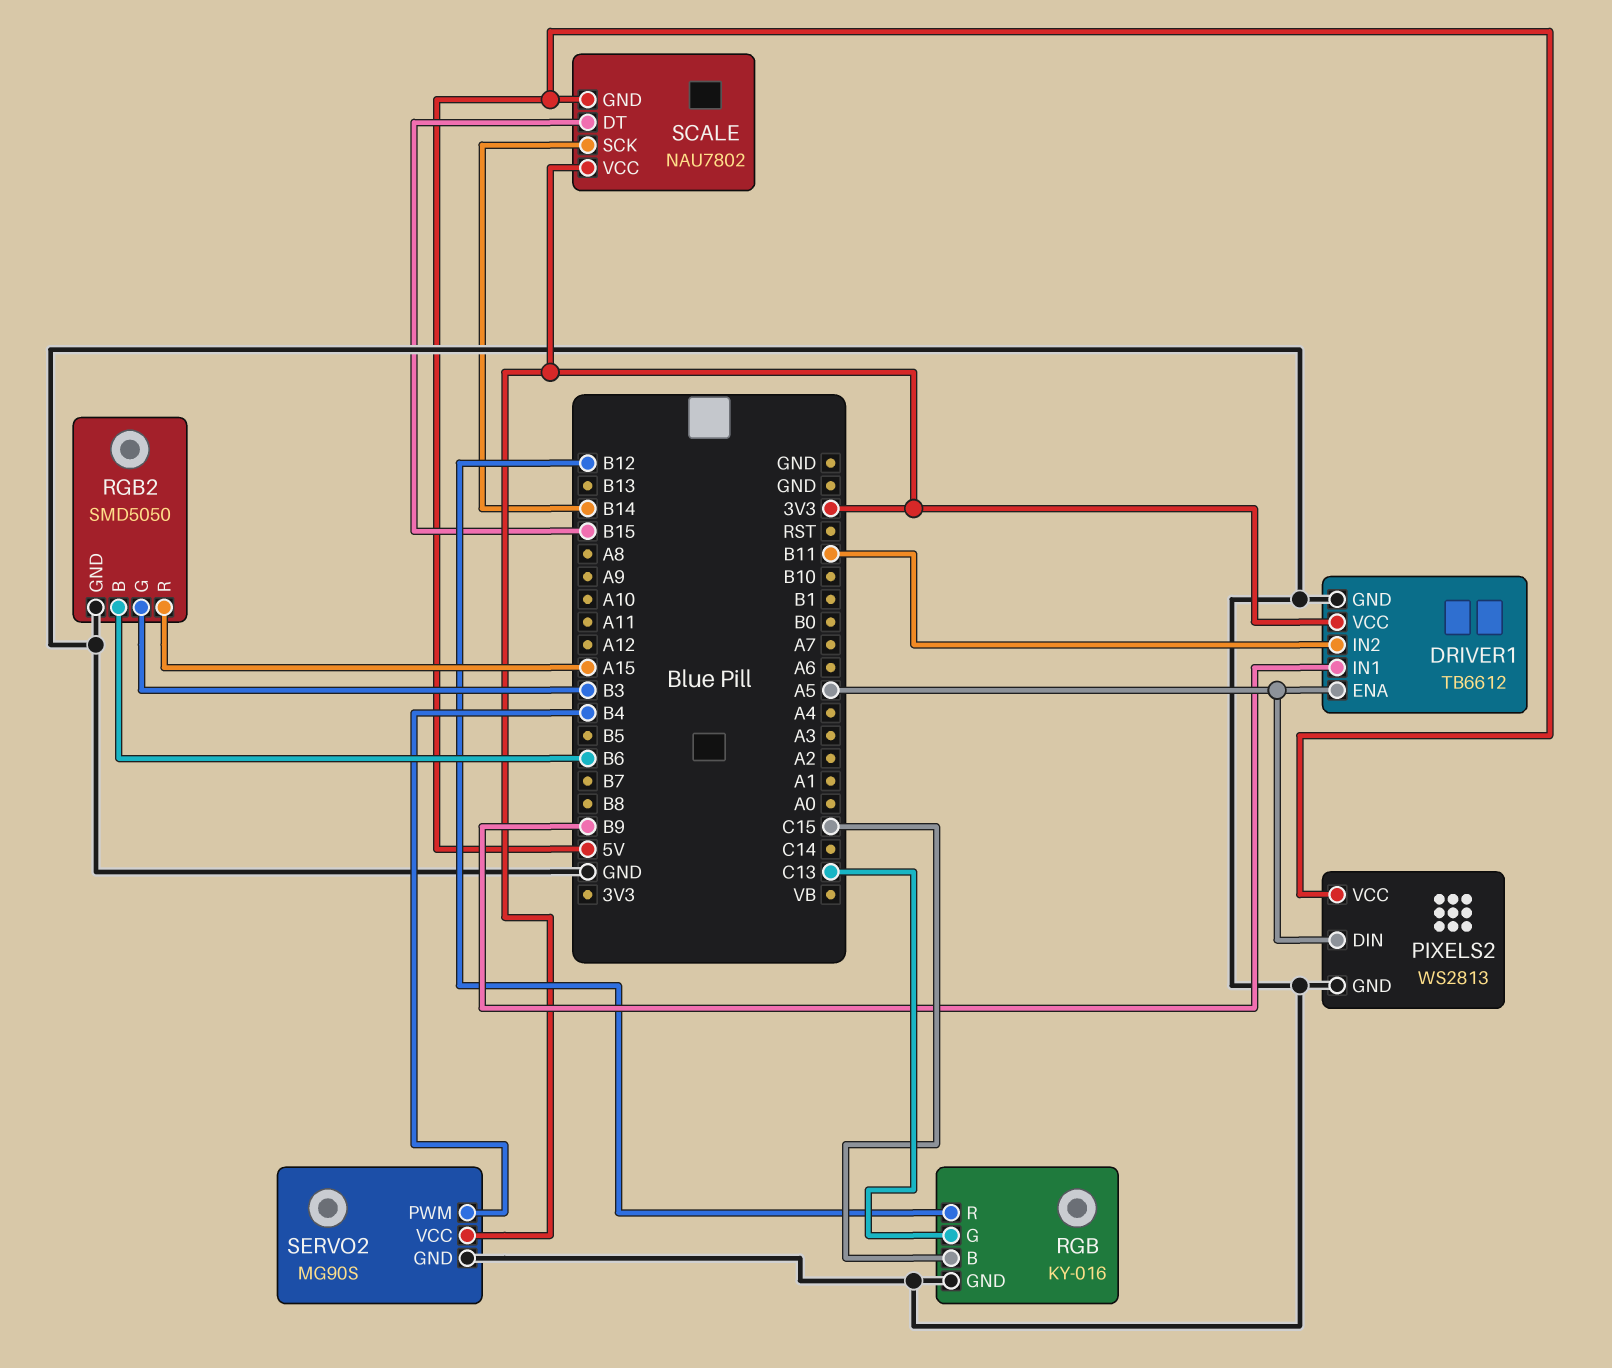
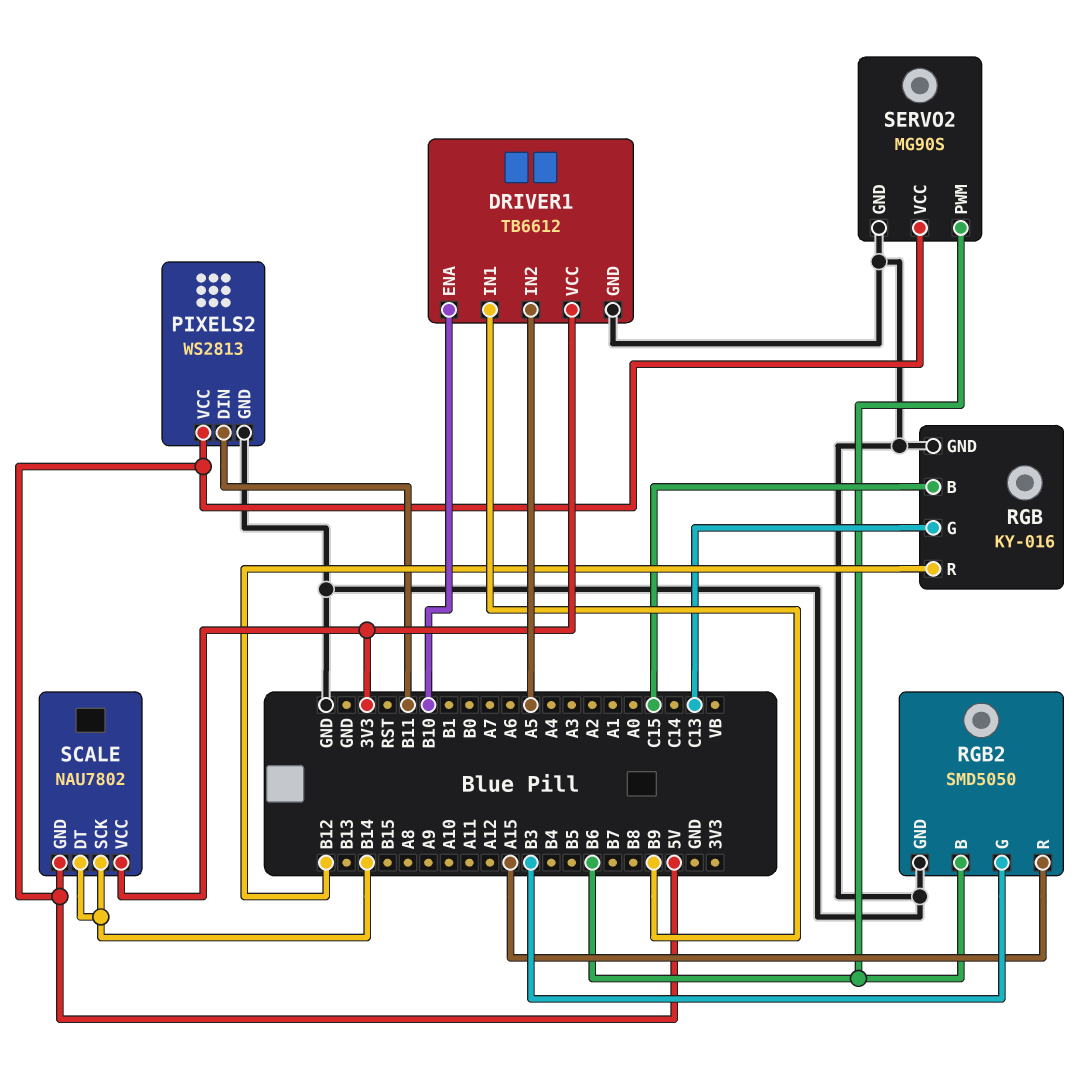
DRIVER1 pin ENA: A5 -> B10
DRIVER1 pin IN2: B11 -> A5
PIXELS2 pin DIN: A5 -> B11
SCALE pin DT: B15 -> B14
SERVO2 pin PWM: B4 -> B6
SERVO2 pin VCC: 3V3 -> 5V

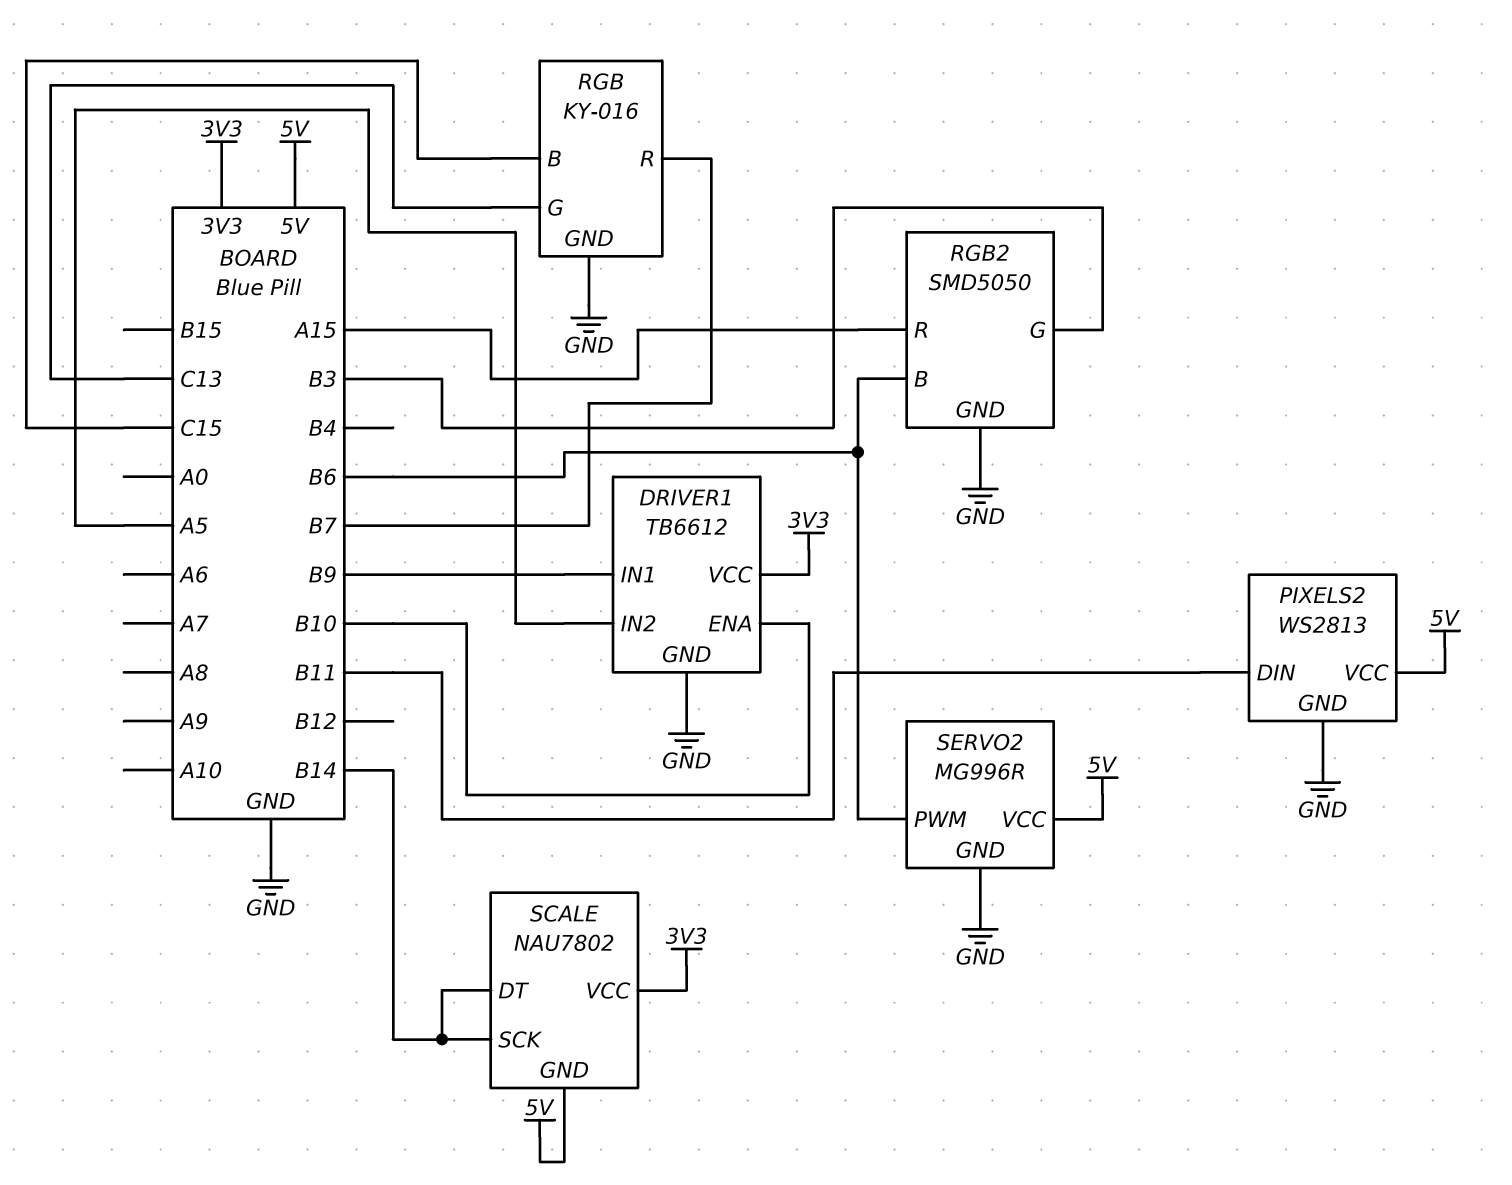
RGB pin R: B12 -> B7
SERVO2: MG90S -> MG996R

